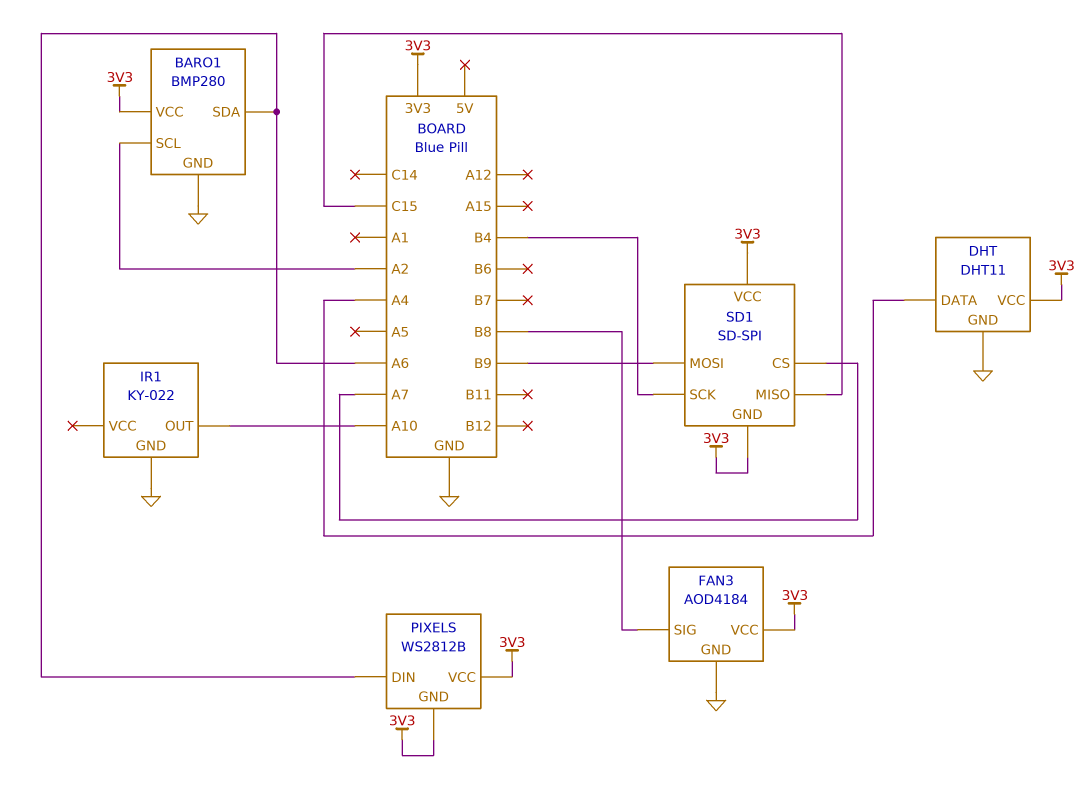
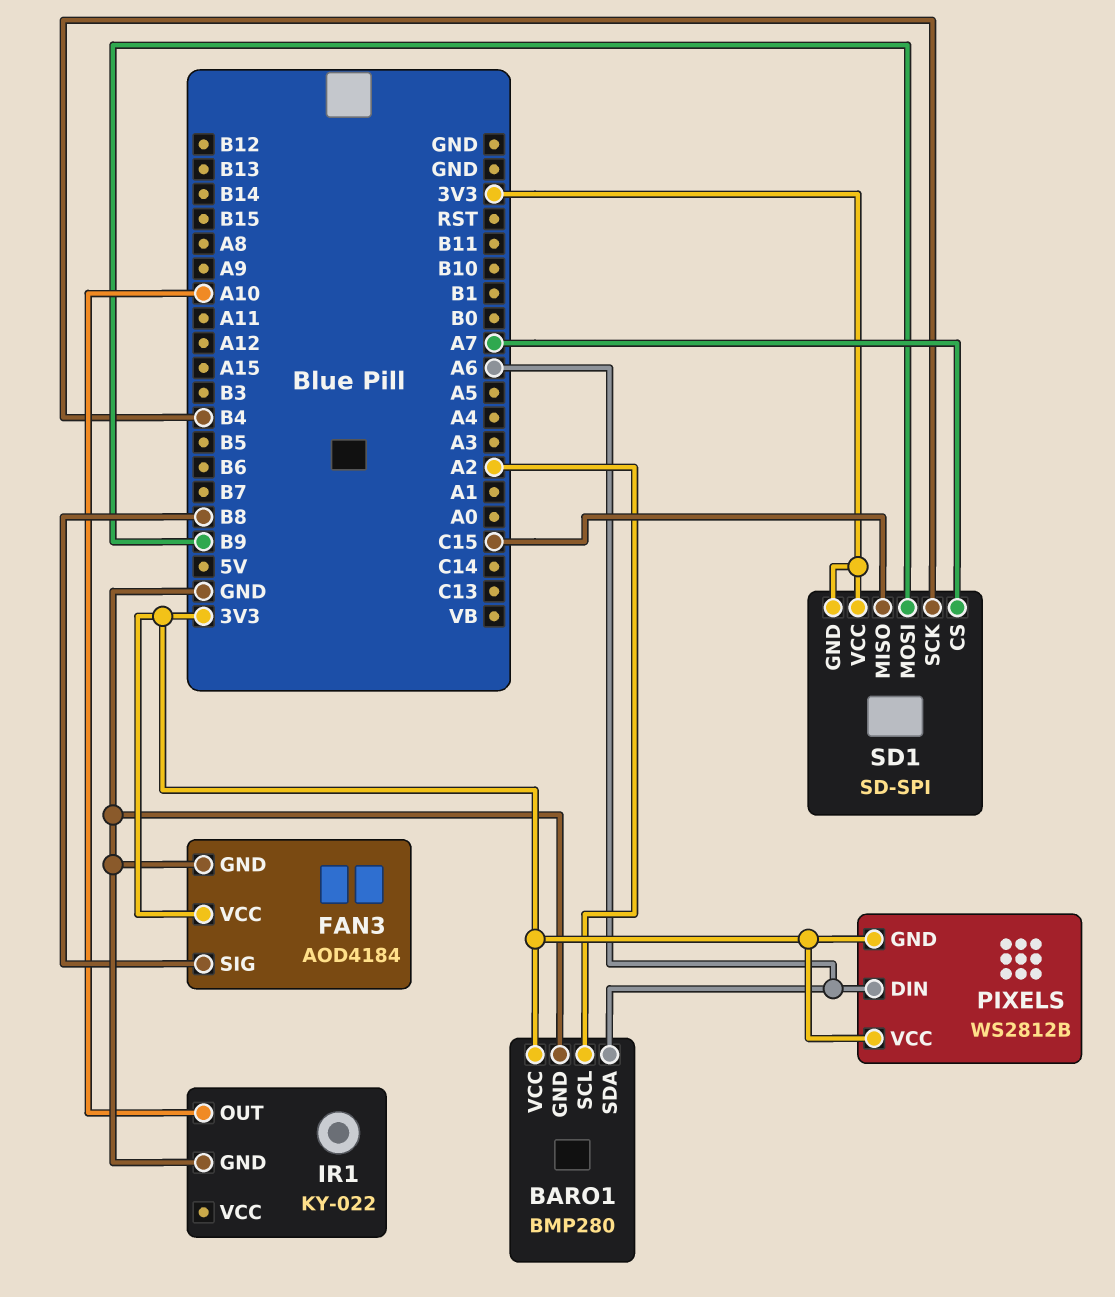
DHT: DHT11 -> none
DHT pin DATA: A4 -> none
DHT pin GND: GND -> none
DHT pin VCC: 3V3 -> none

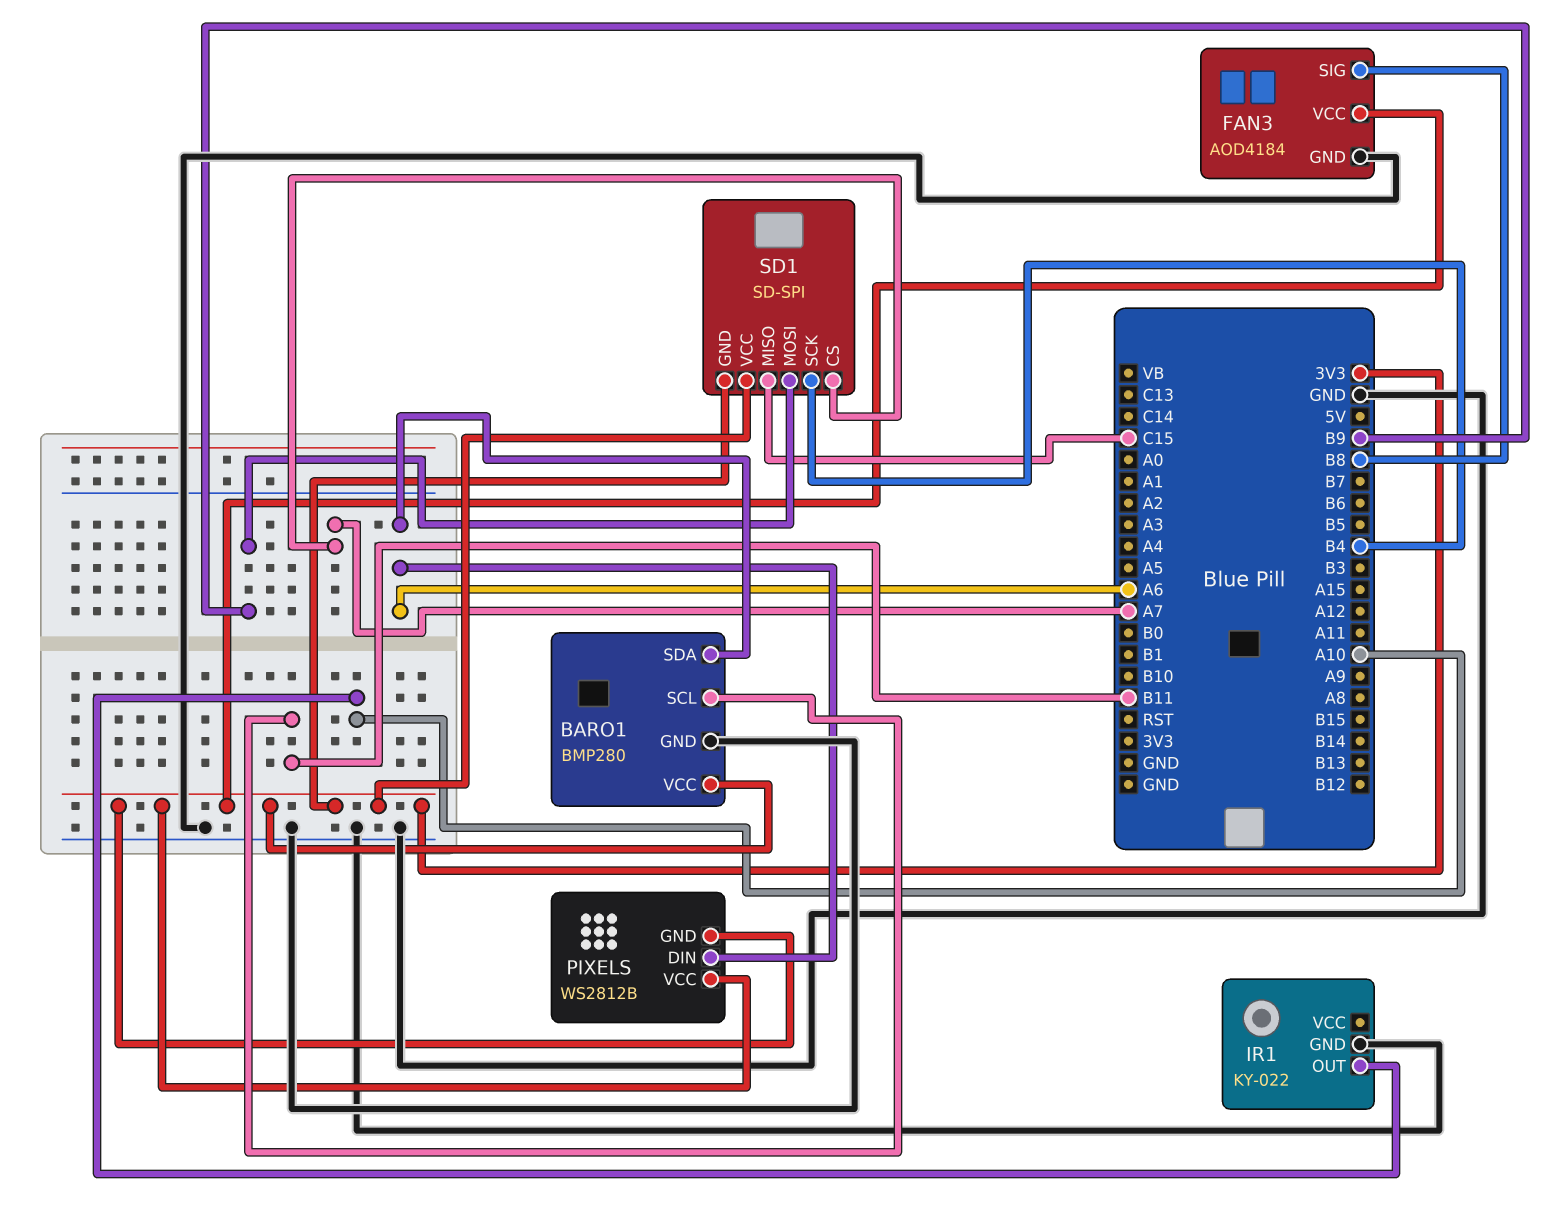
BARO1 pin SCL: A2 -> B11

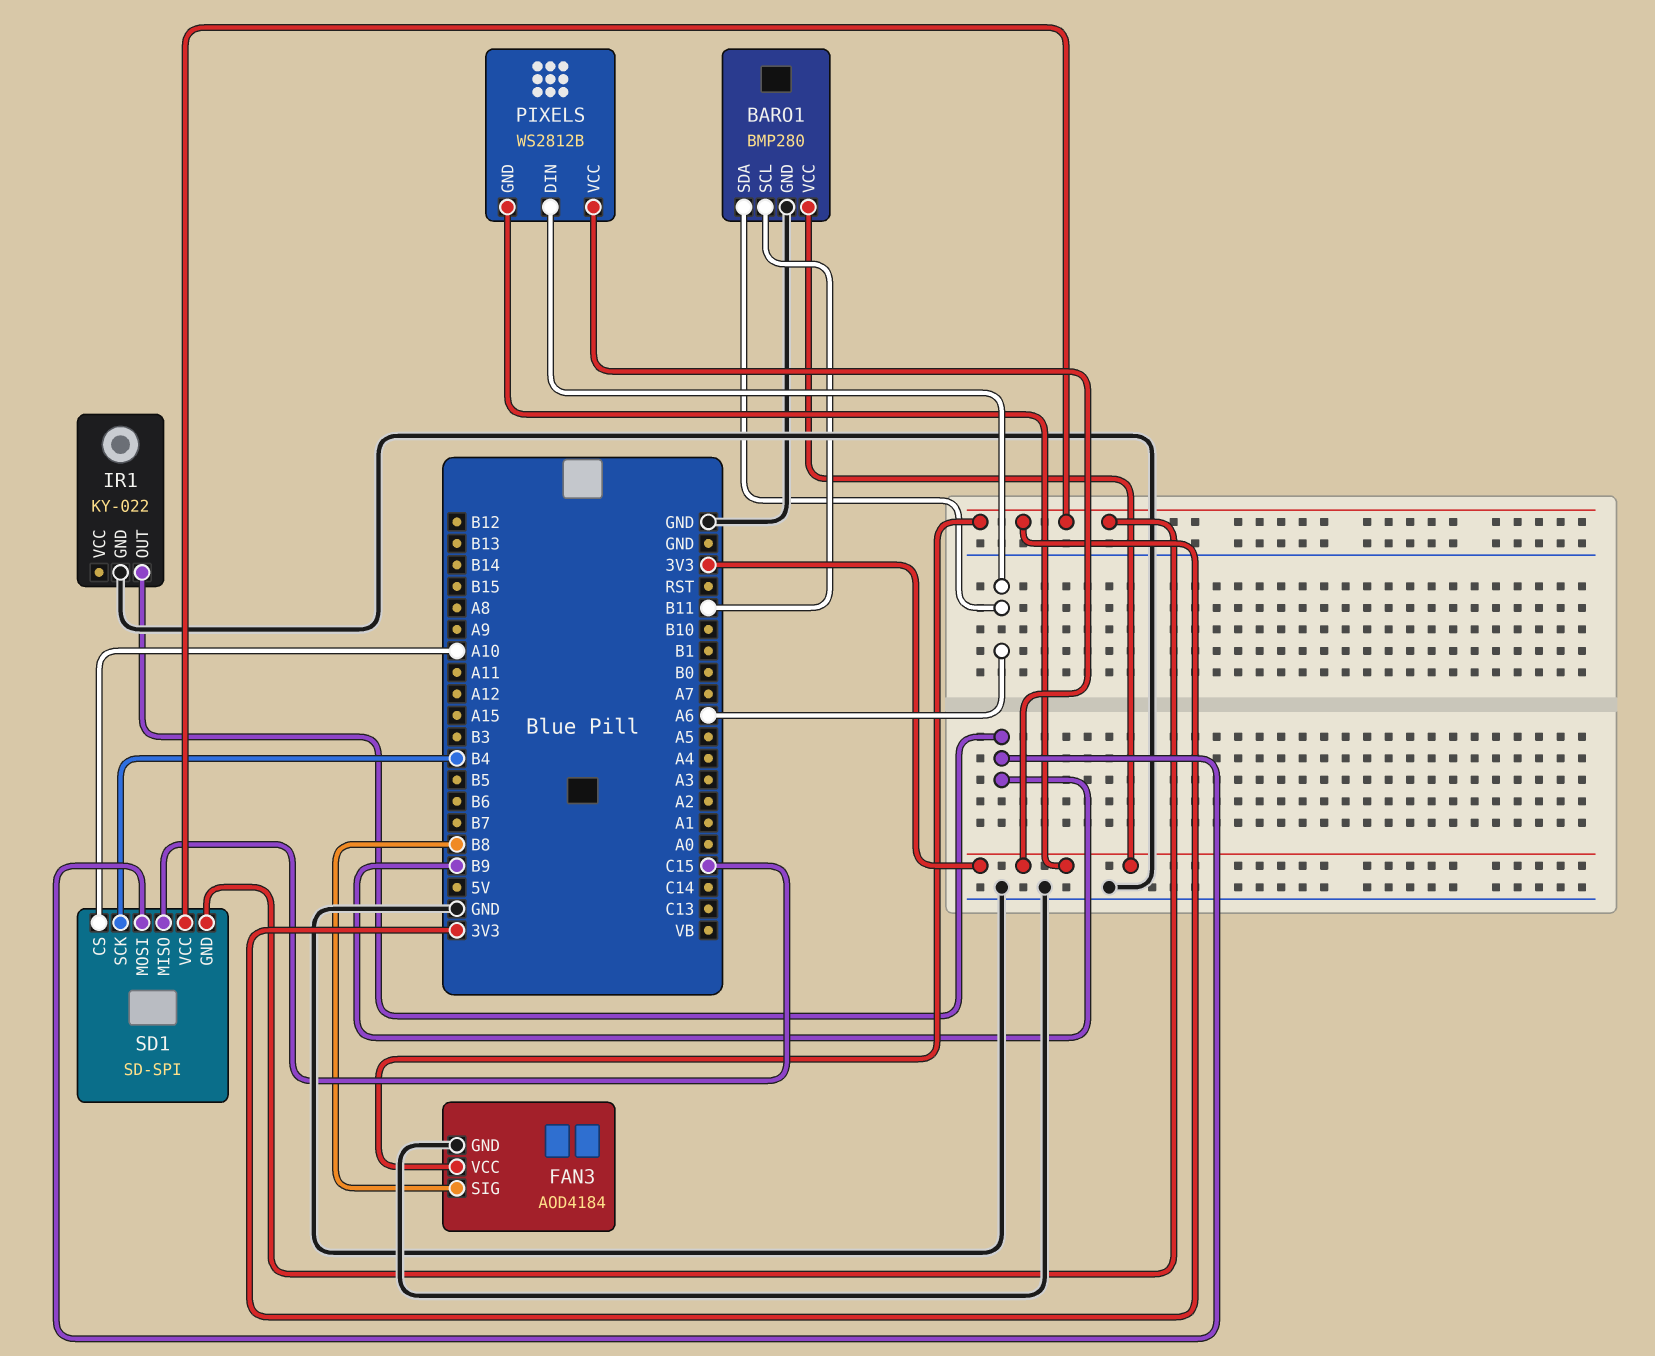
IR1 pin OUT: A10 -> B9
SD1 pin CS: A7 -> A10

